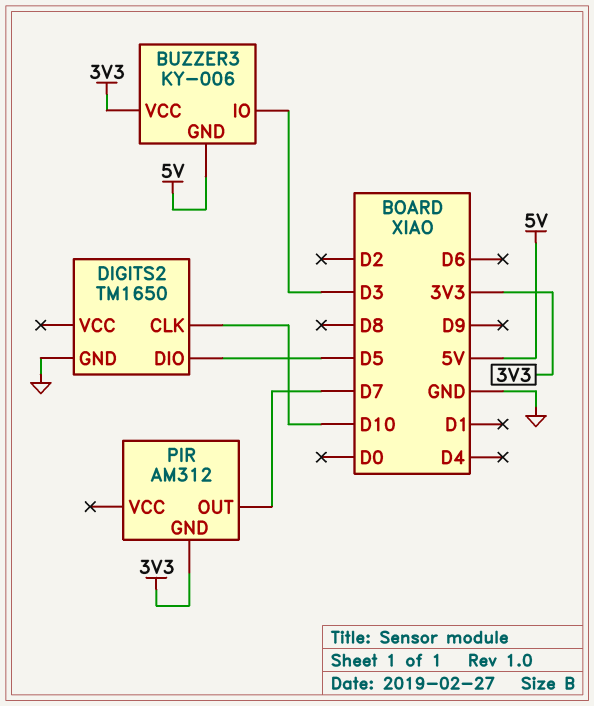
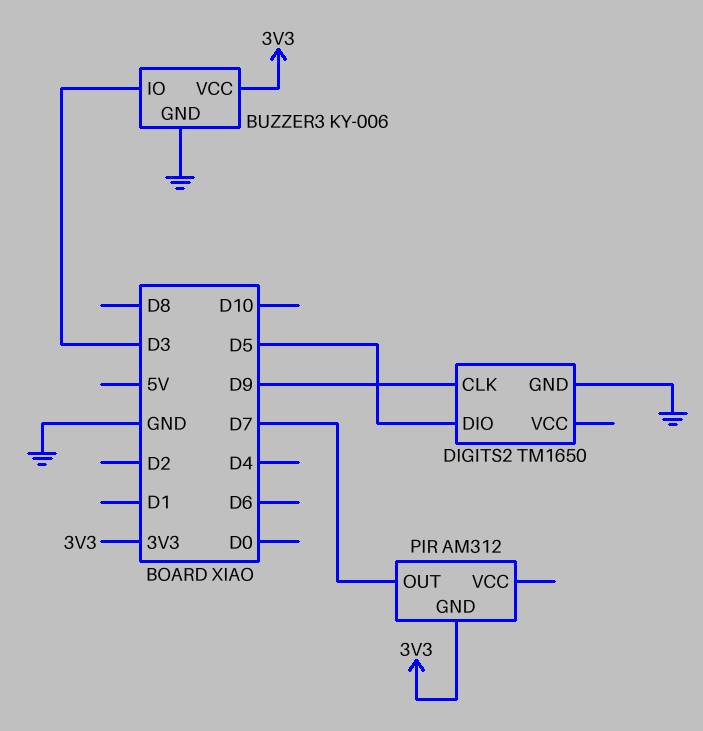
BUZZER3 pin GND: 5V -> GND
DIGITS2 pin CLK: D10 -> D9

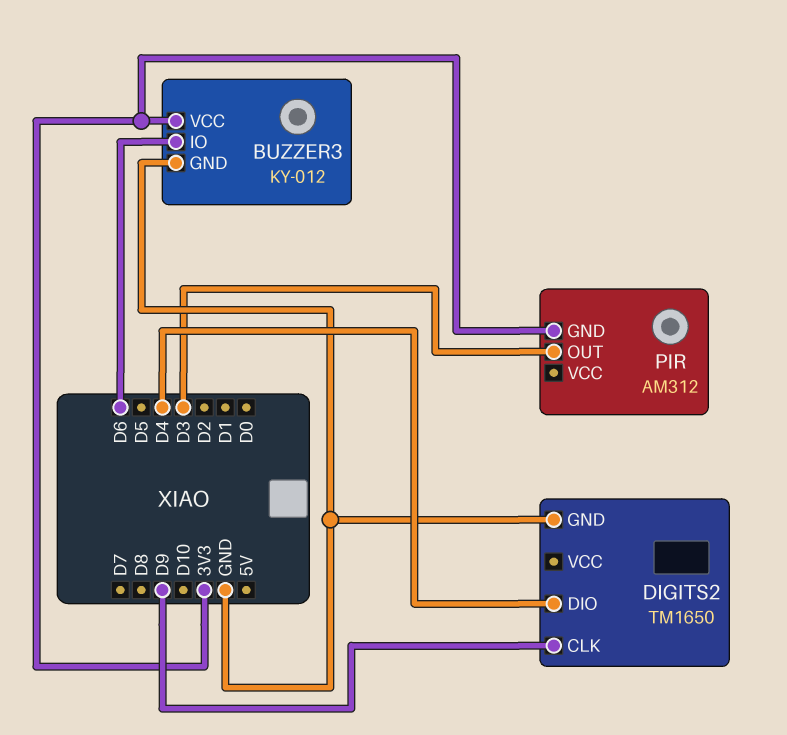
BUZZER3: KY-006 -> KY-012
BUZZER3 pin IO: D3 -> D6
DIGITS2 pin DIO: D5 -> D4
PIR pin OUT: D7 -> D3

